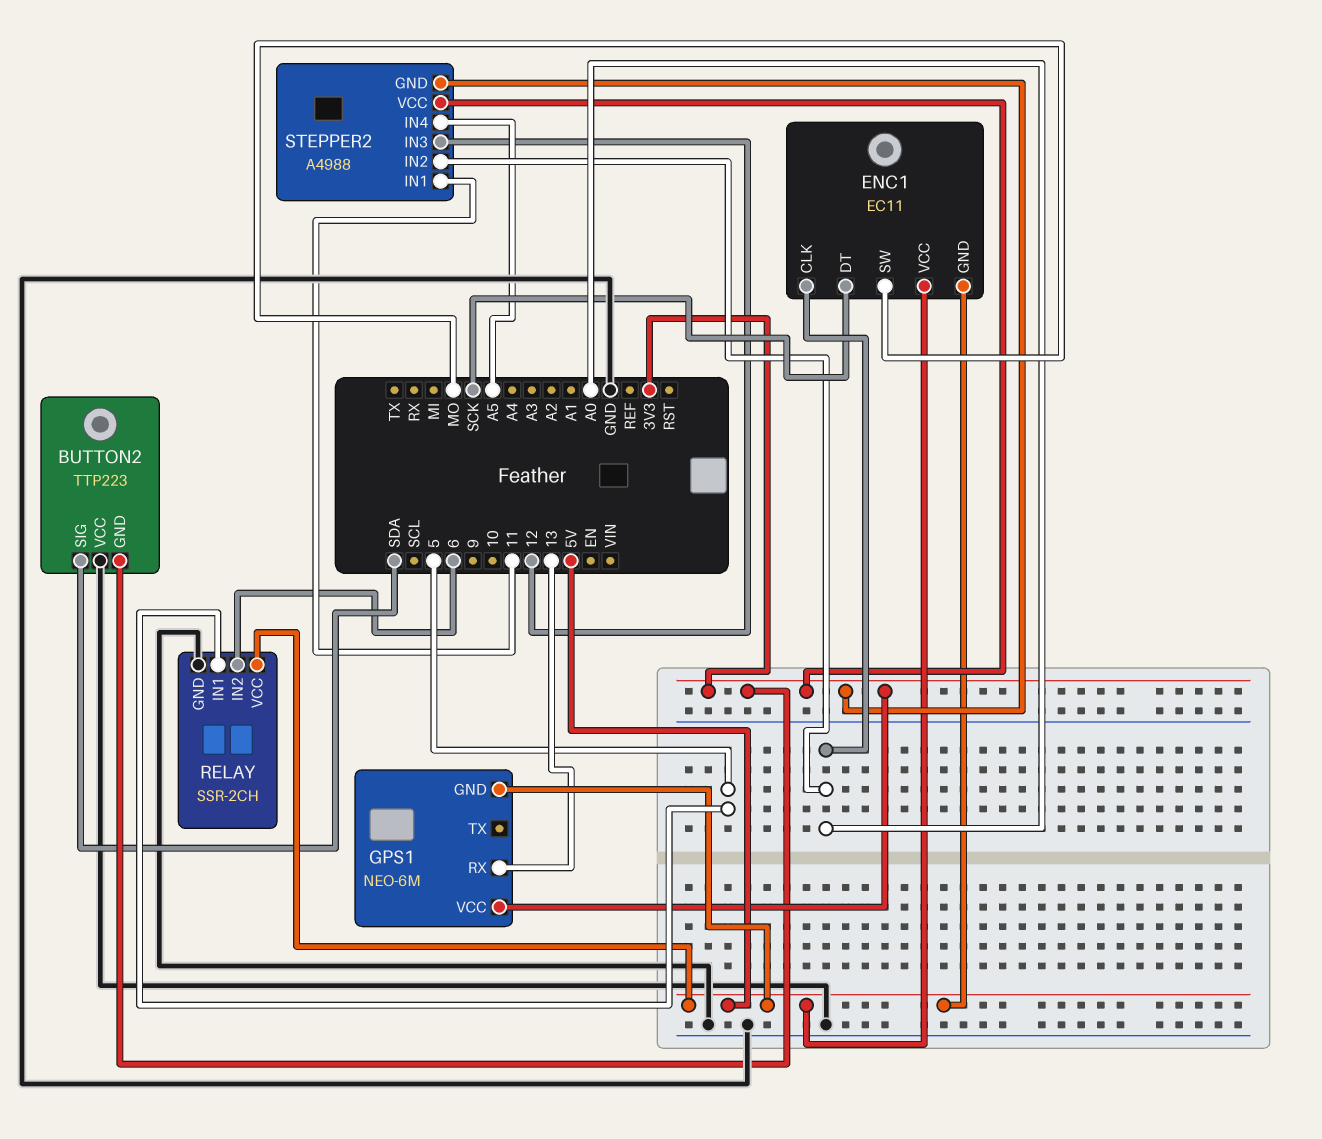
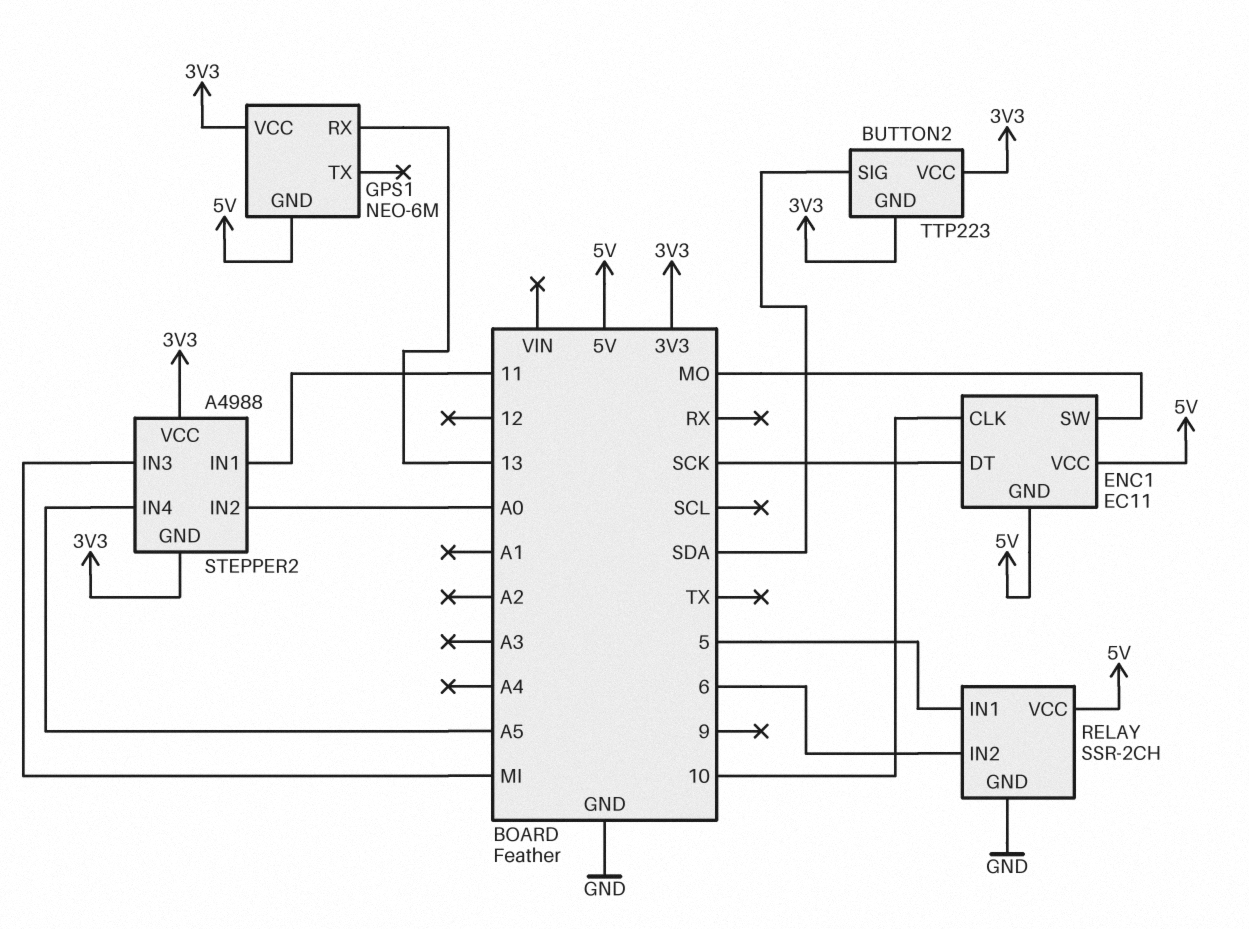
BUTTON2 pin VCC: GND -> 3V3
ENC1 pin CLK: A0 -> 10
STEPPER2 pin IN3: 12 -> MI

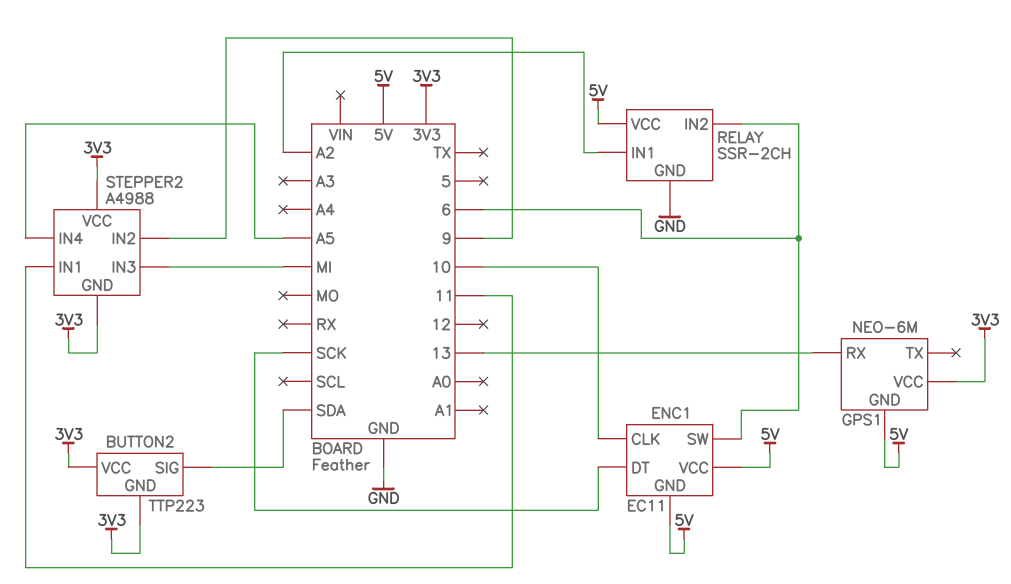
ENC1 pin SW: MO -> 6
RELAY pin IN1: 5 -> A2
STEPPER2 pin IN2: A0 -> 9

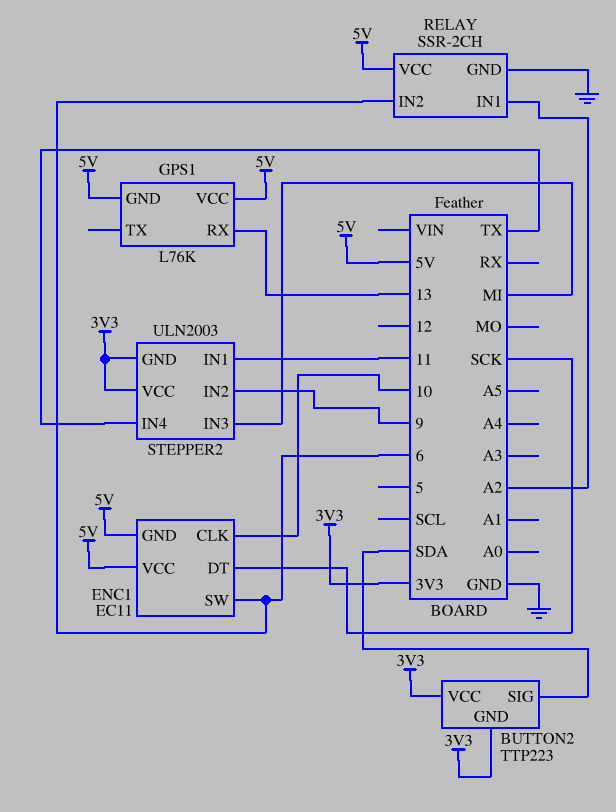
GPS1: NEO-6M -> L76K
GPS1 pin VCC: 3V3 -> 5V
STEPPER2: A4988 -> ULN2003
STEPPER2 pin IN4: A5 -> TX

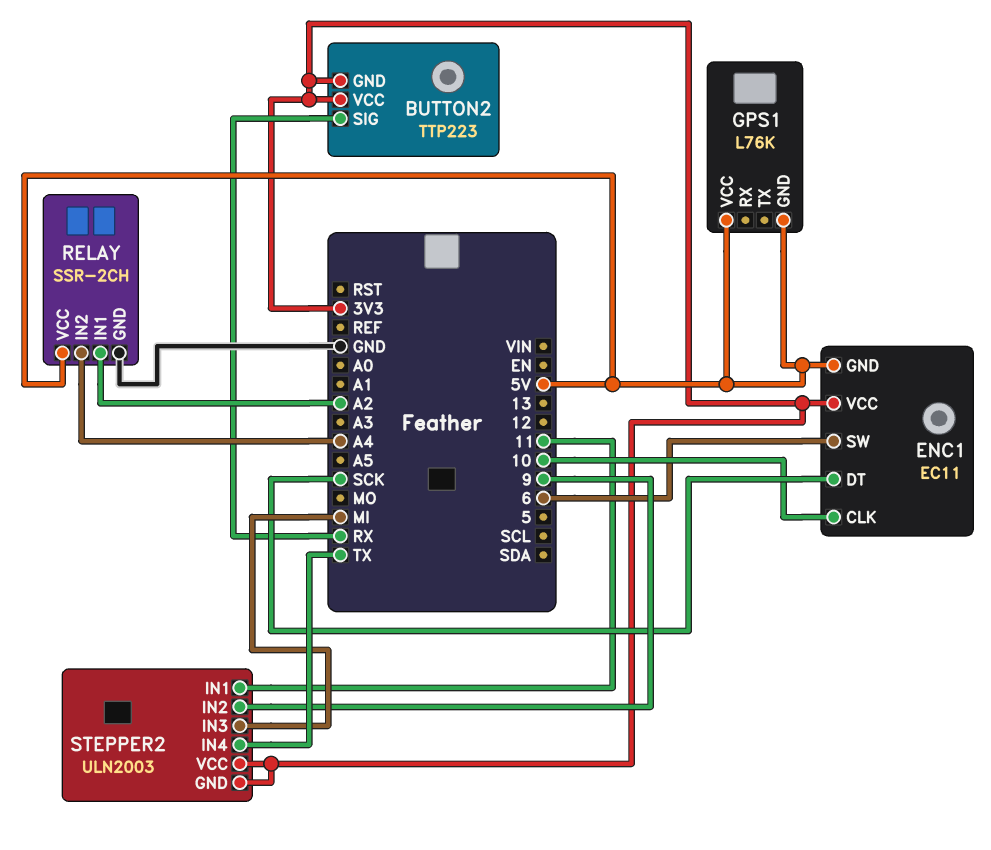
BUTTON2 pin SIG: SDA -> RX
ENC1 pin VCC: 5V -> 3V3
GPS1 pin RX: 13 -> none
RELAY pin IN2: 6 -> A4

